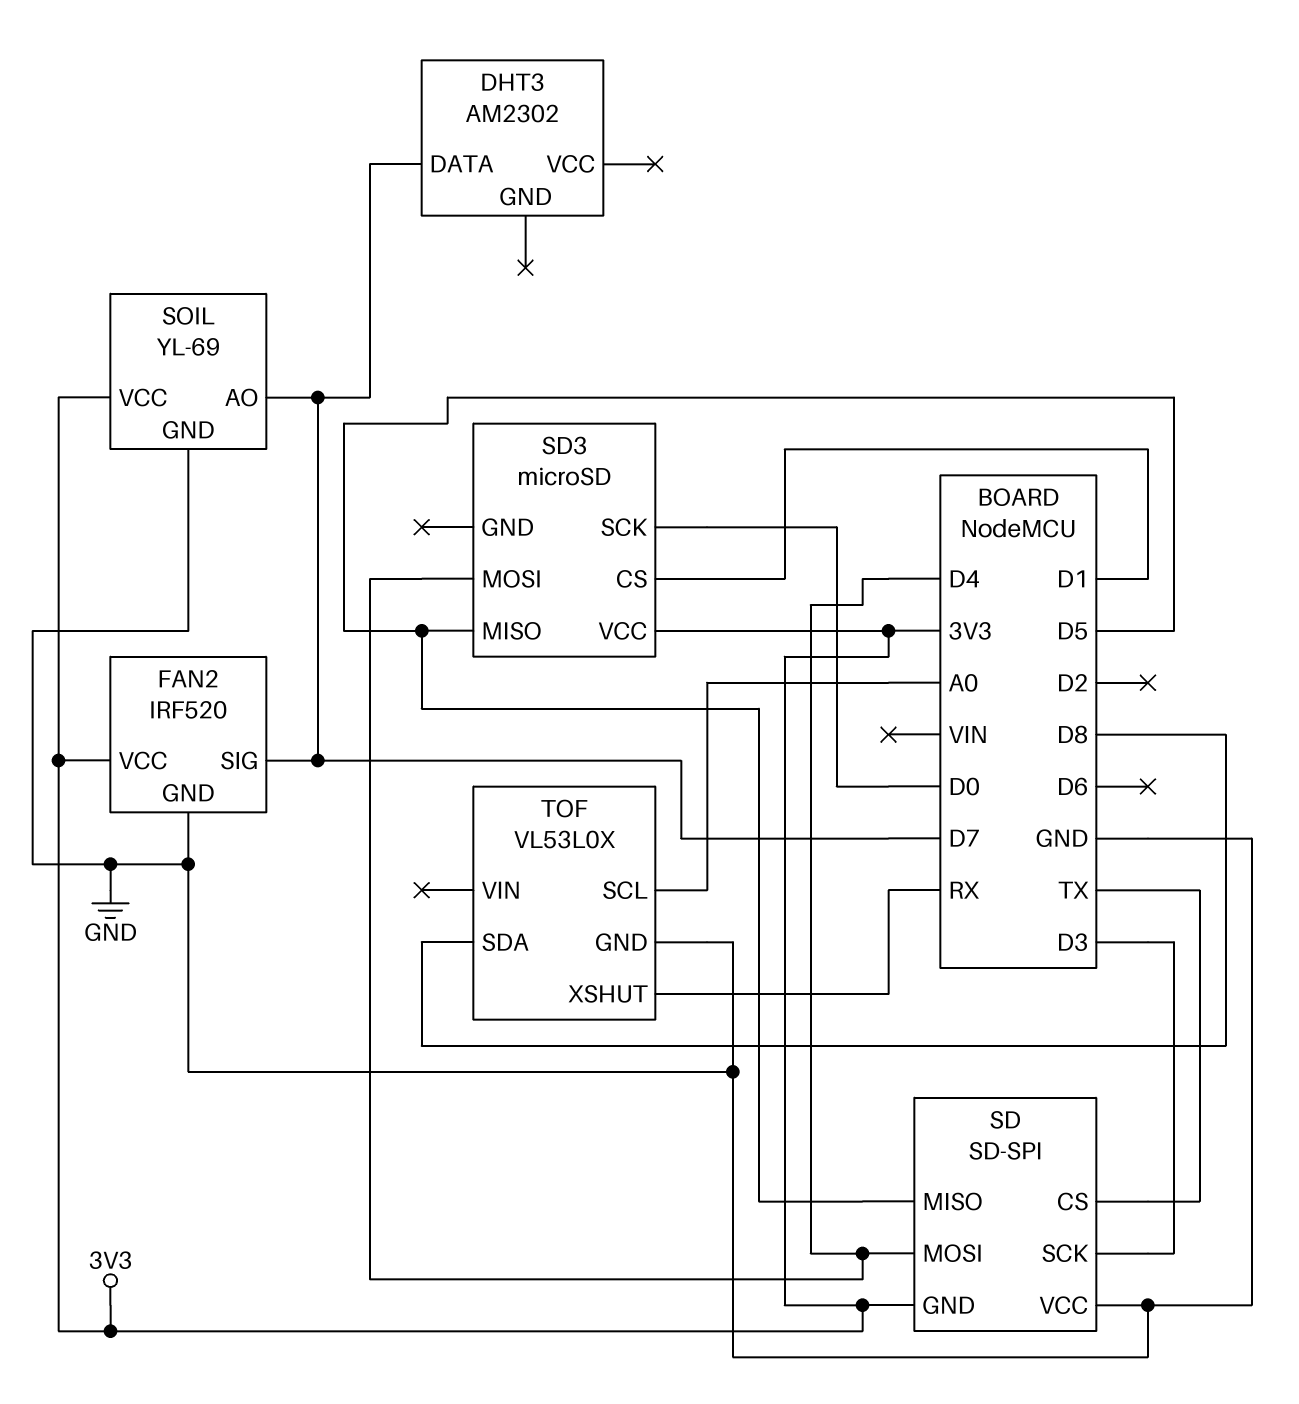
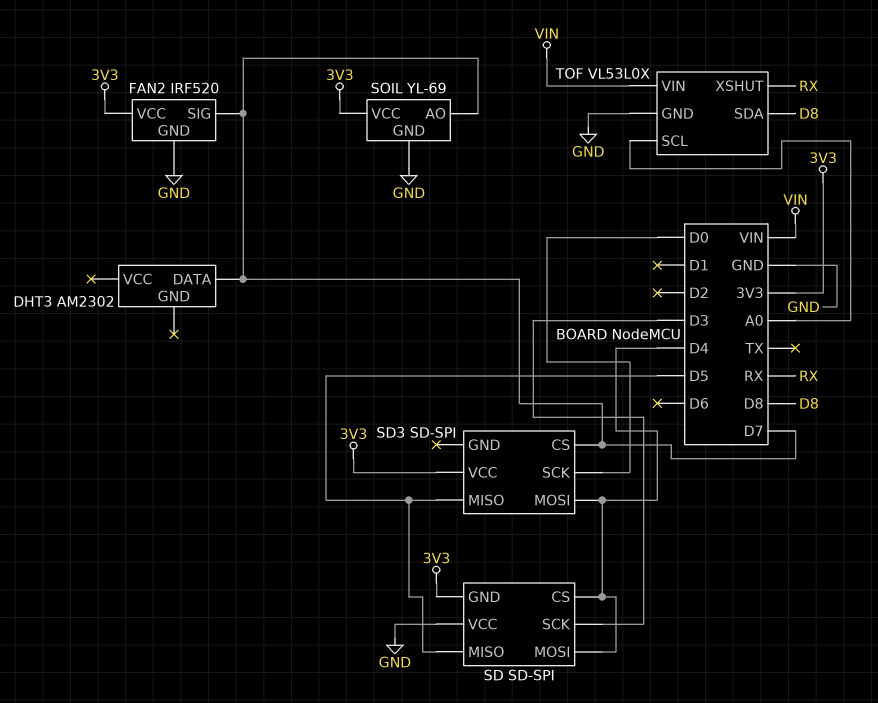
SD pin CS: TX -> D4
SD3: microSD -> SD-SPI
SD3 pin CS: D1 -> D7
TOF pin VIN: none -> VIN

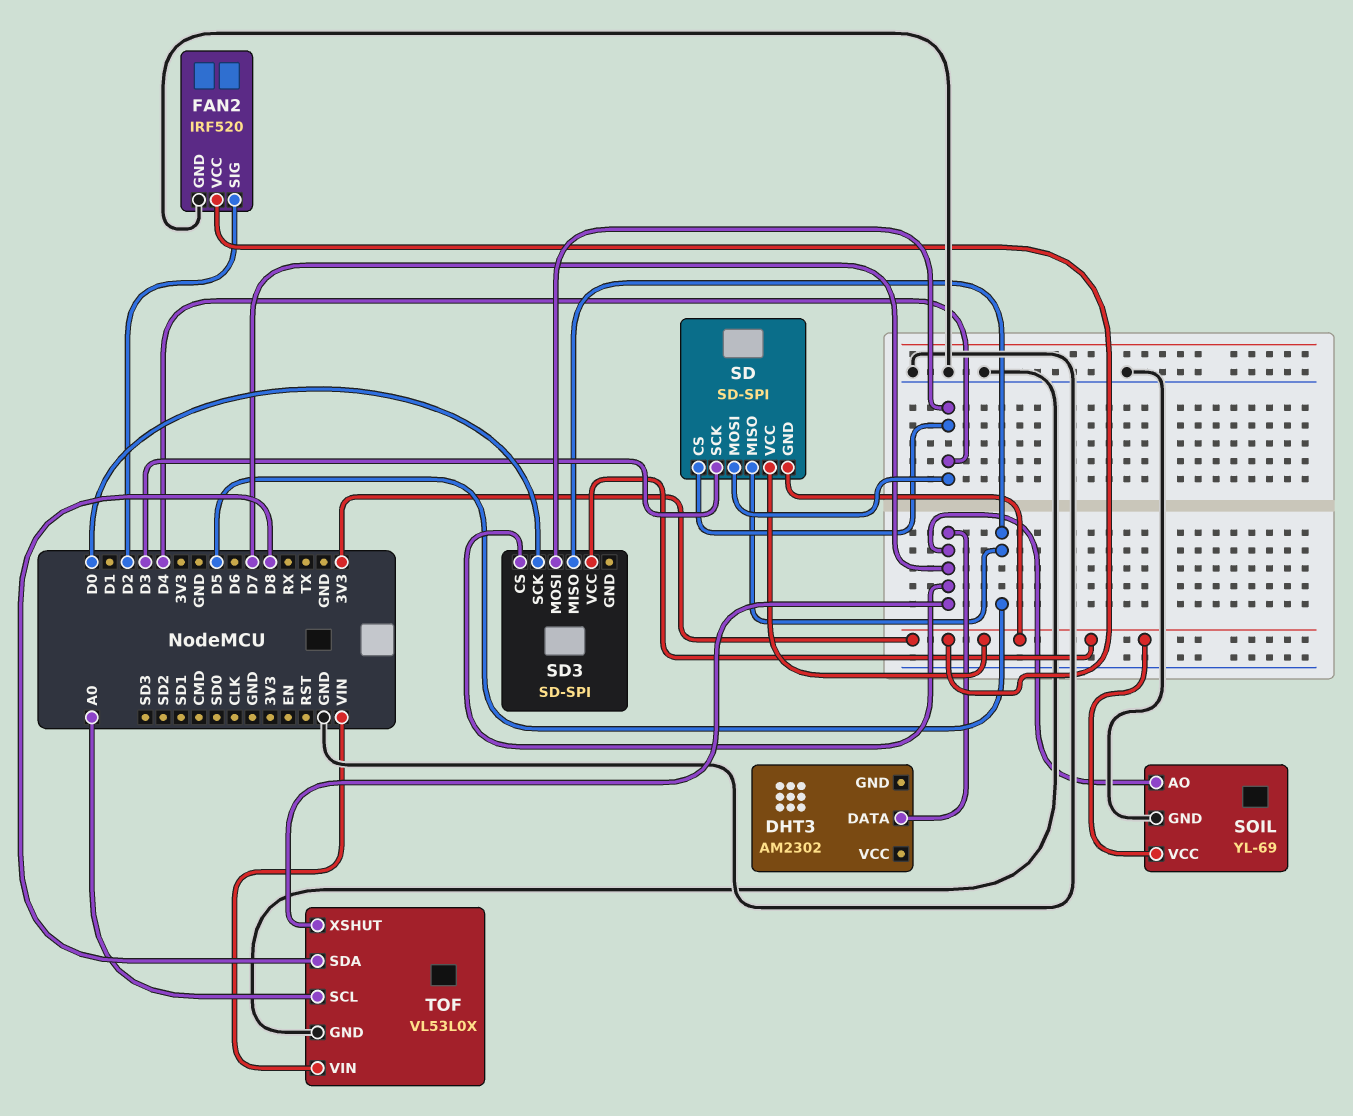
FAN2 pin SIG: D7 -> D2
SD pin VCC: GND -> 3V3
TOF pin XSHUT: RX -> D7

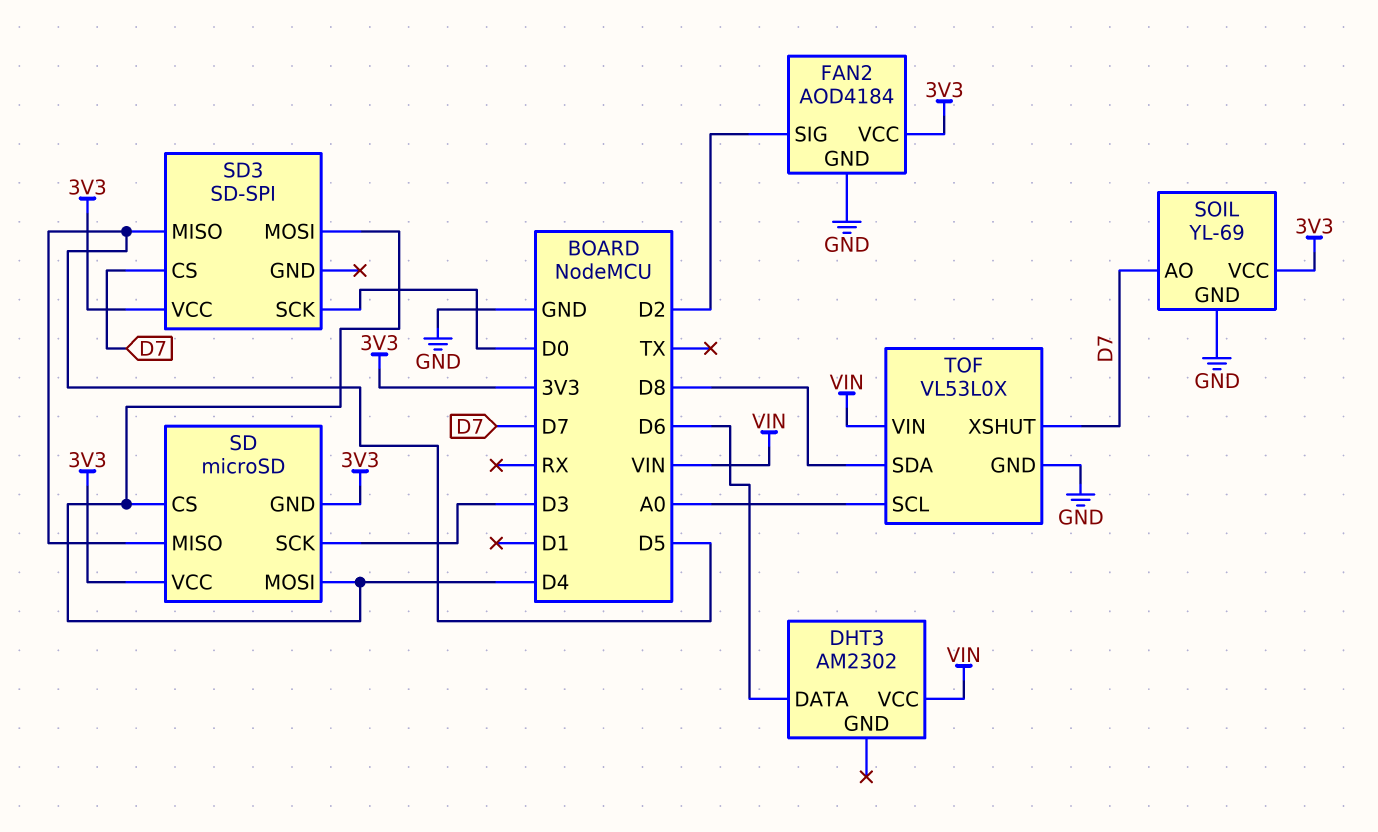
DHT3 pin DATA: D7 -> D6
DHT3 pin VCC: none -> VIN
FAN2: IRF520 -> AOD4184
SD: SD-SPI -> microSD

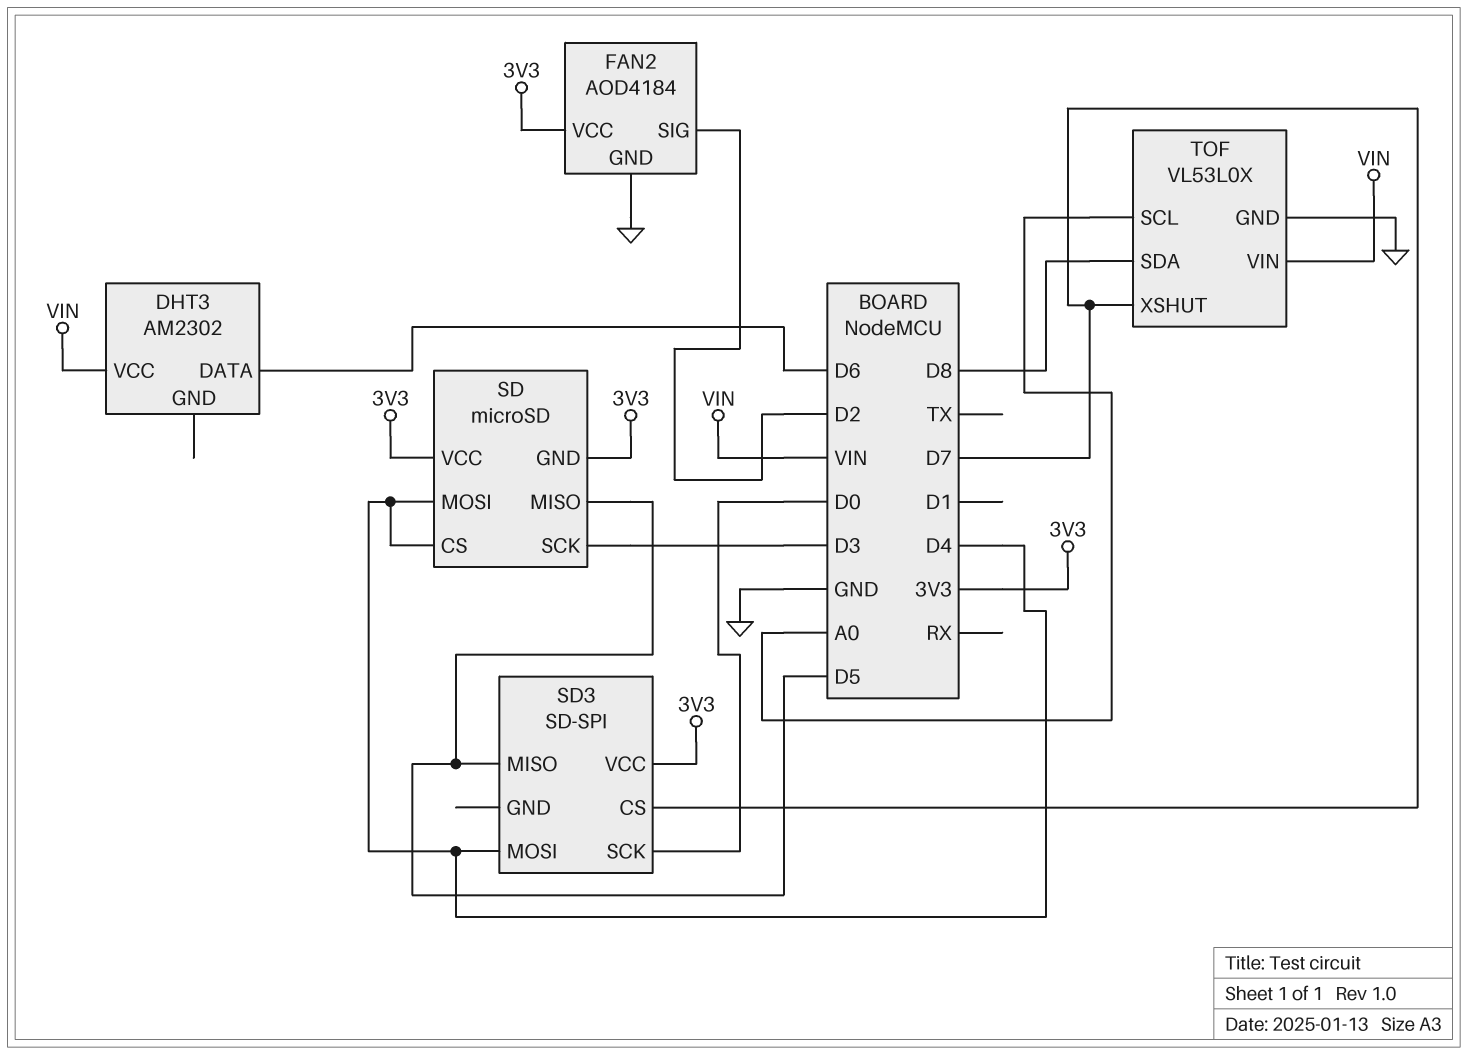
SOIL: YL-69 -> none
SOIL pin AO: D7 -> none
SOIL pin GND: GND -> none
SOIL pin VCC: 3V3 -> none

